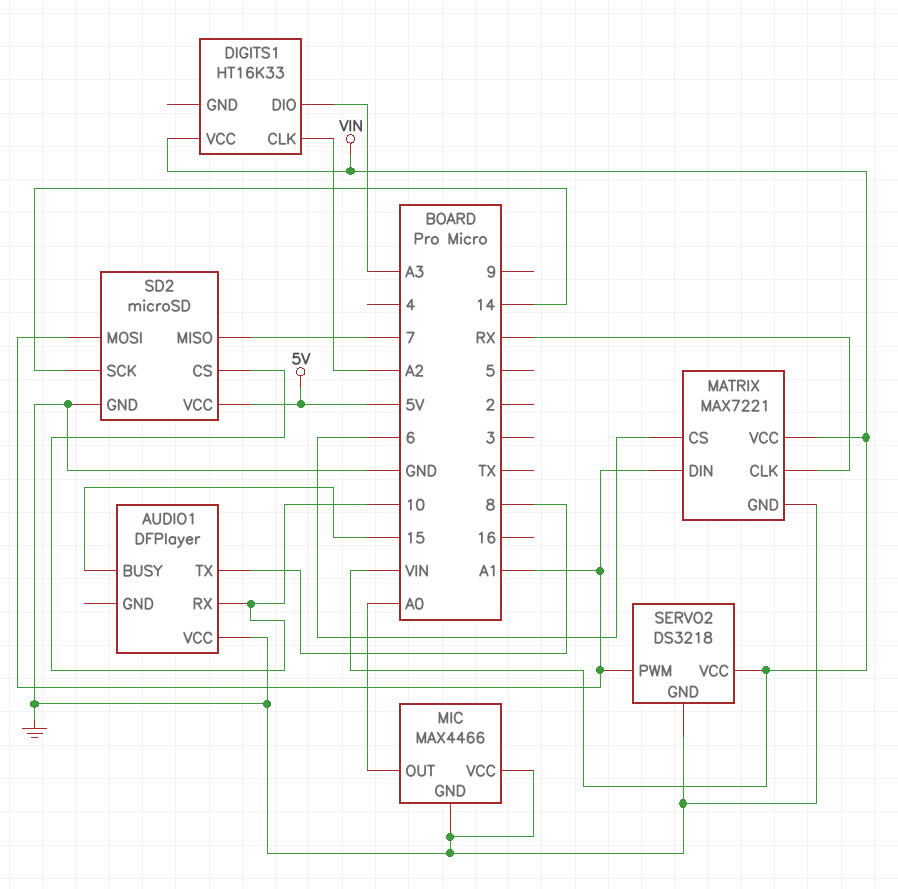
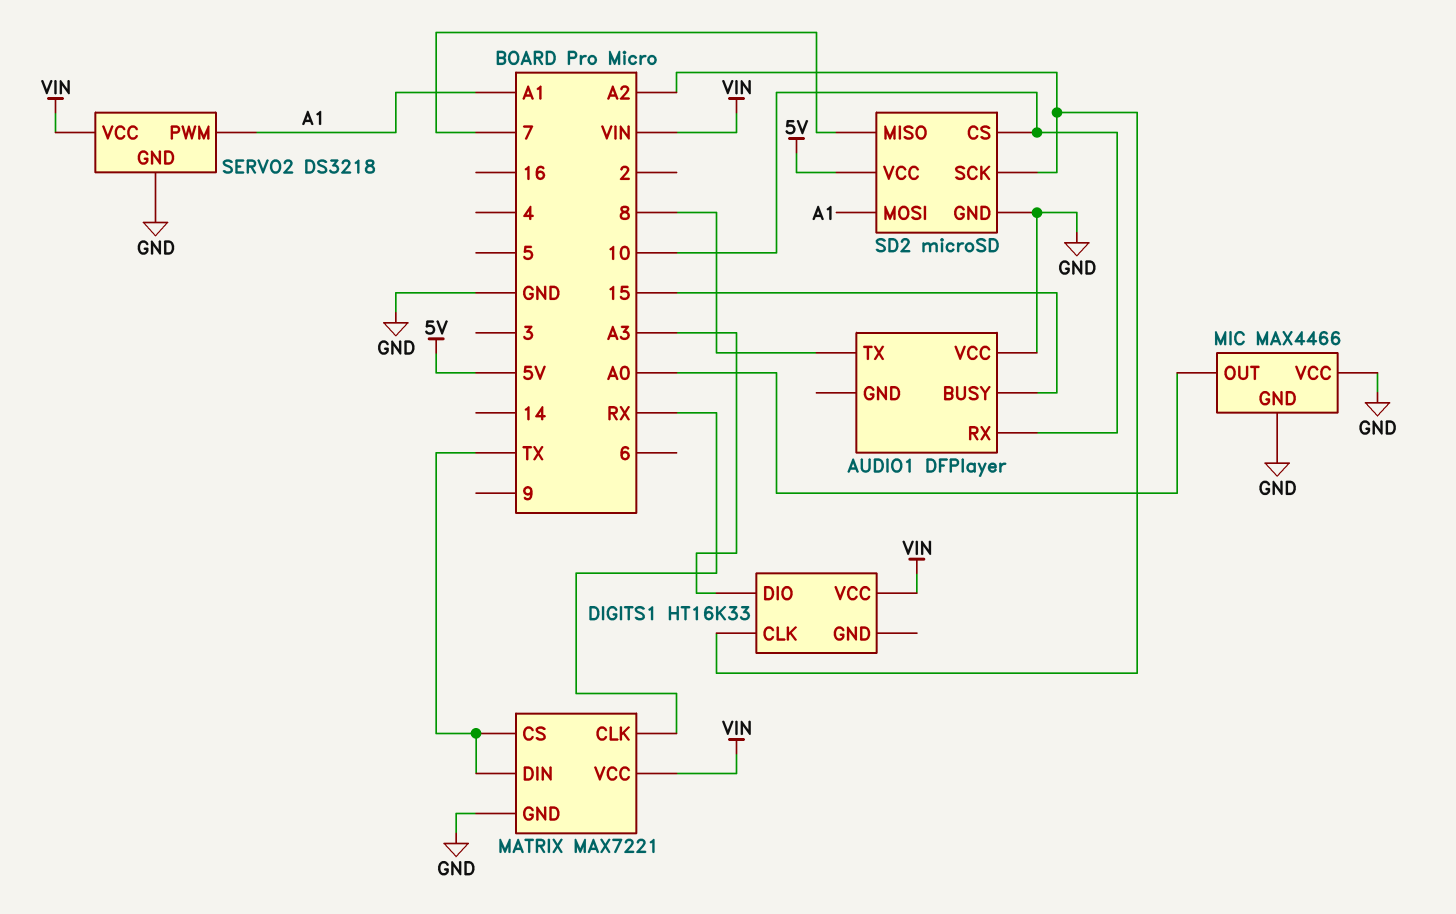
MATRIX pin CS: 6 -> TX
MATRIX pin DIN: A1 -> TX
SD2 pin SCK: 14 -> A2

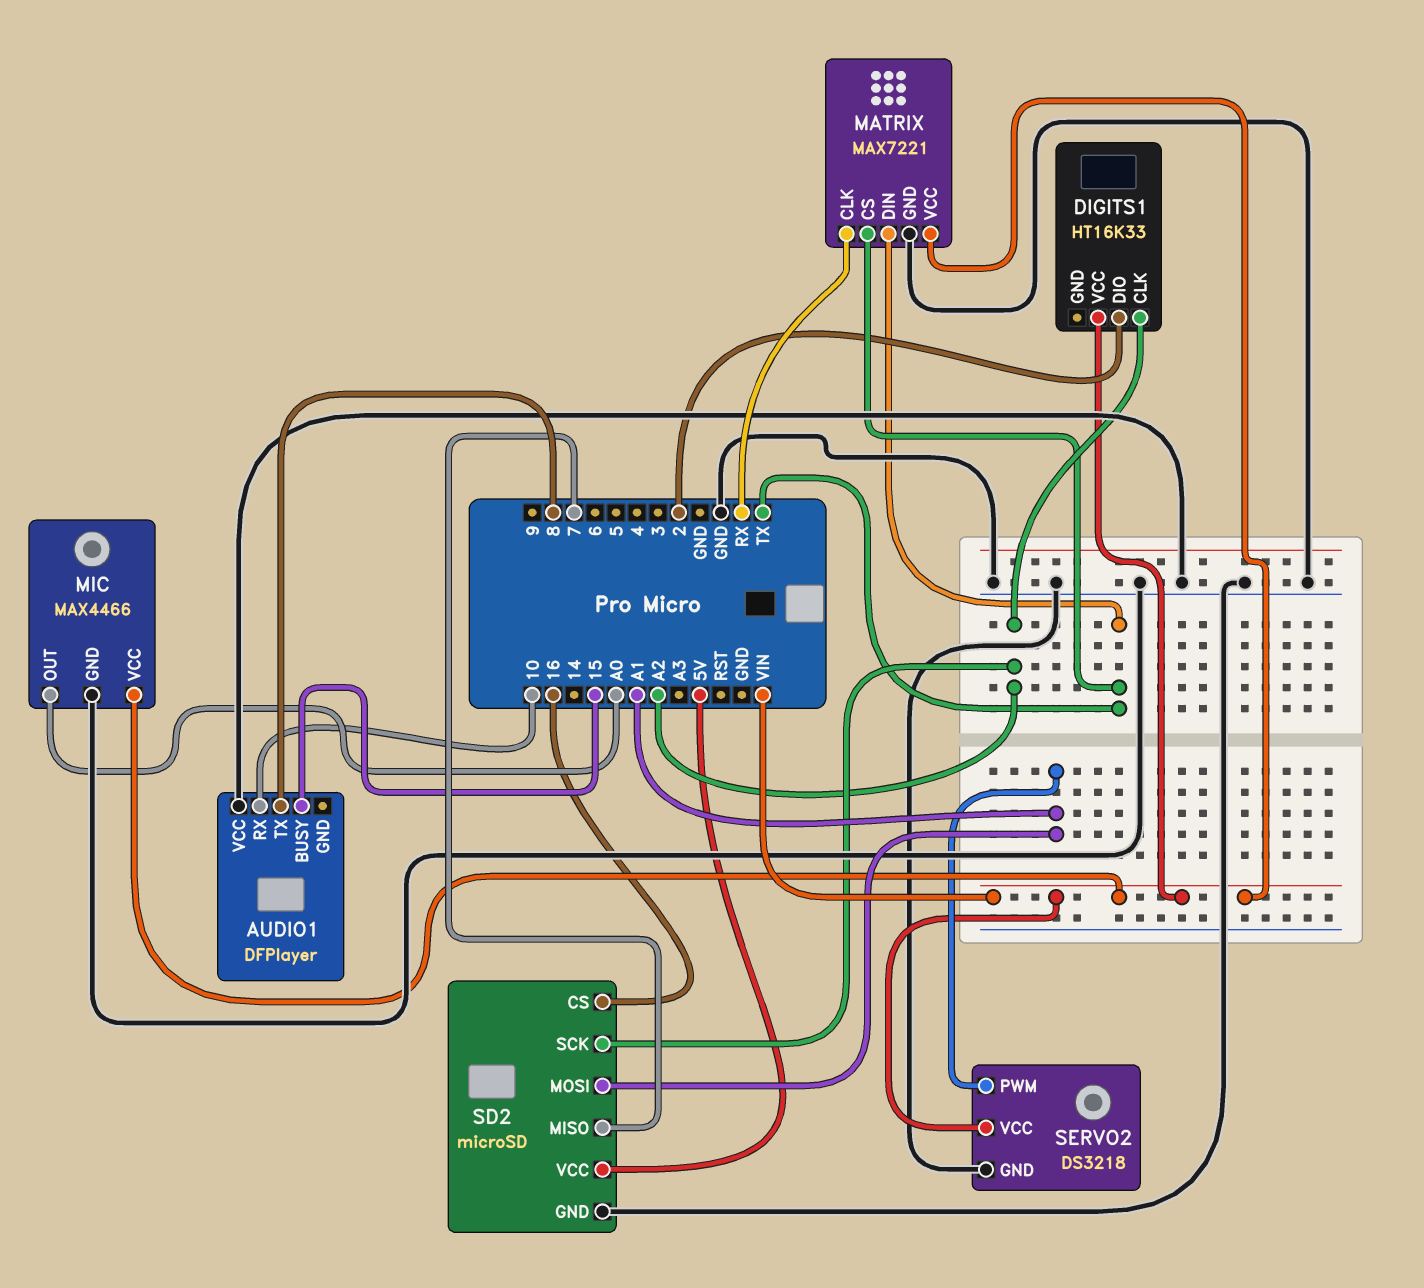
DIGITS1 pin DIO: A3 -> 2
MIC pin VCC: GND -> VIN
SD2 pin CS: 10 -> 16

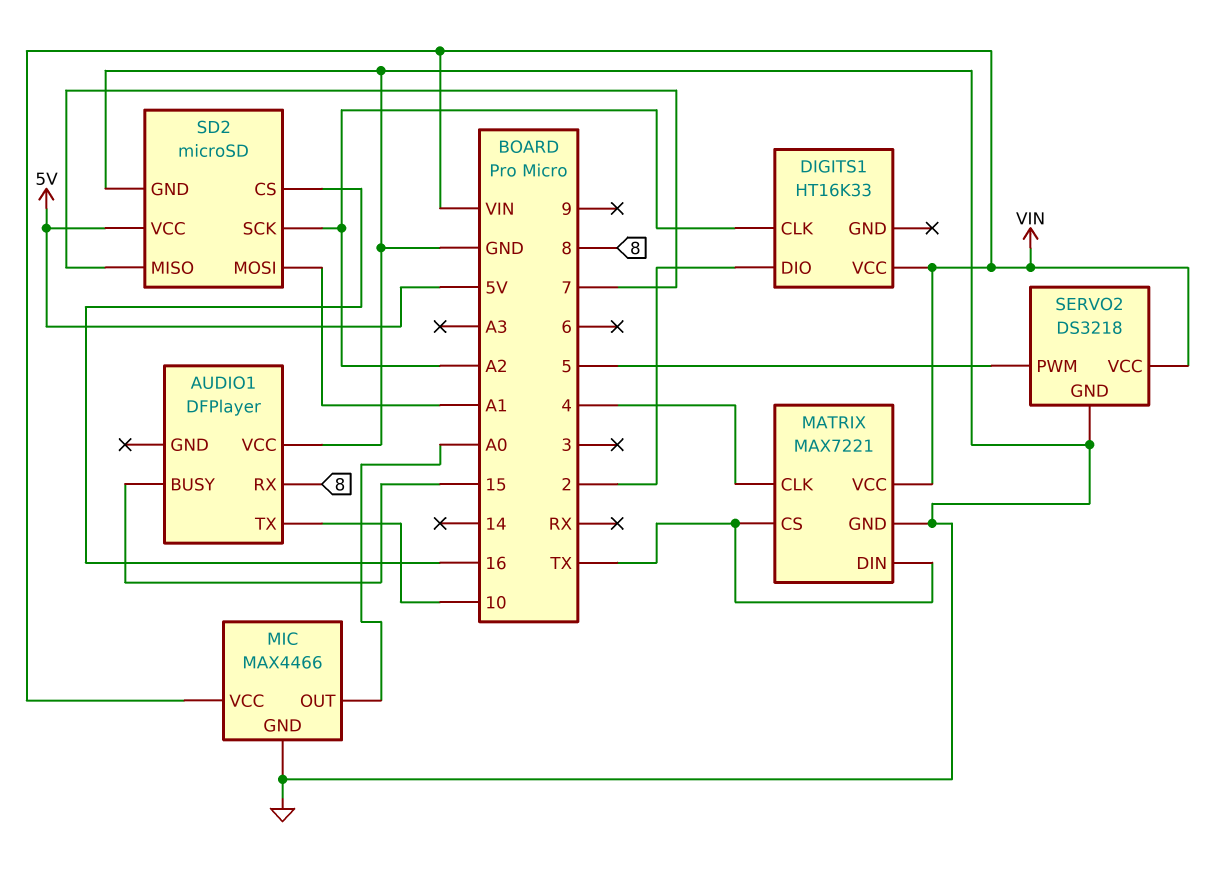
AUDIO1 pin RX: 10 -> 8
AUDIO1 pin TX: 8 -> 10
MATRIX pin CLK: RX -> 4
SERVO2 pin PWM: A1 -> 5

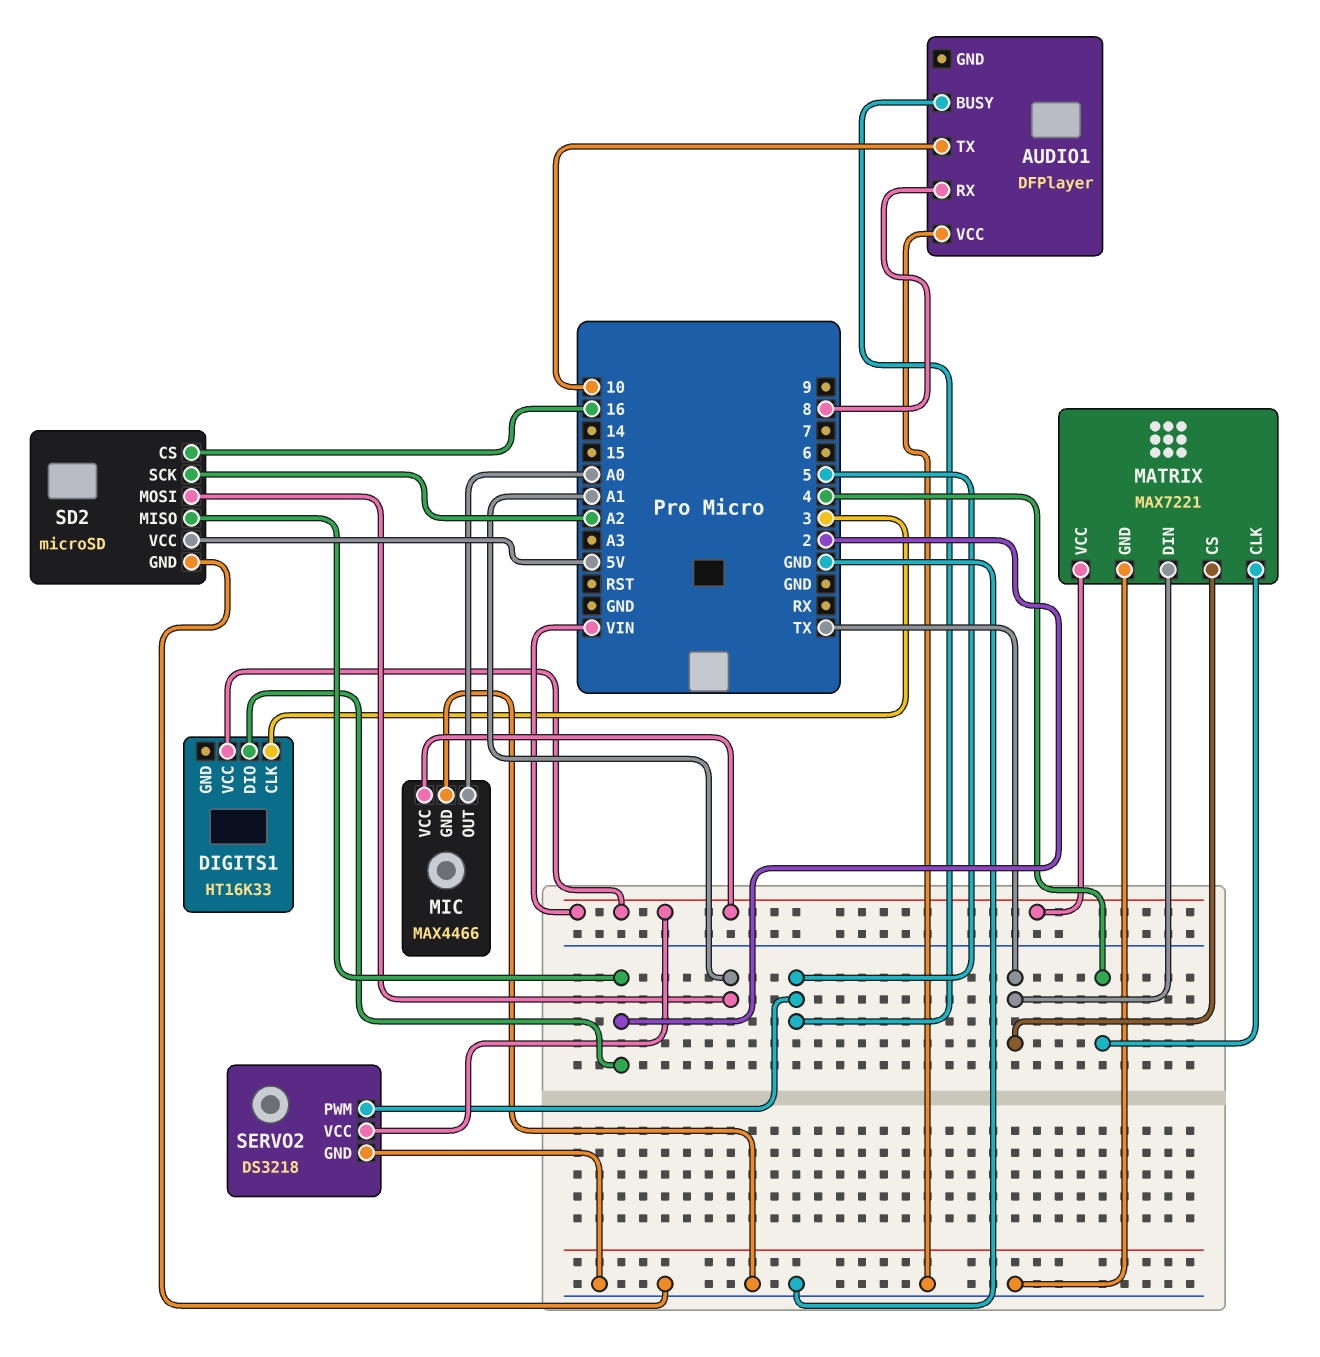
AUDIO1 pin BUSY: 15 -> 5
DIGITS1 pin CLK: A2 -> 3
SD2 pin MISO: 7 -> 2

